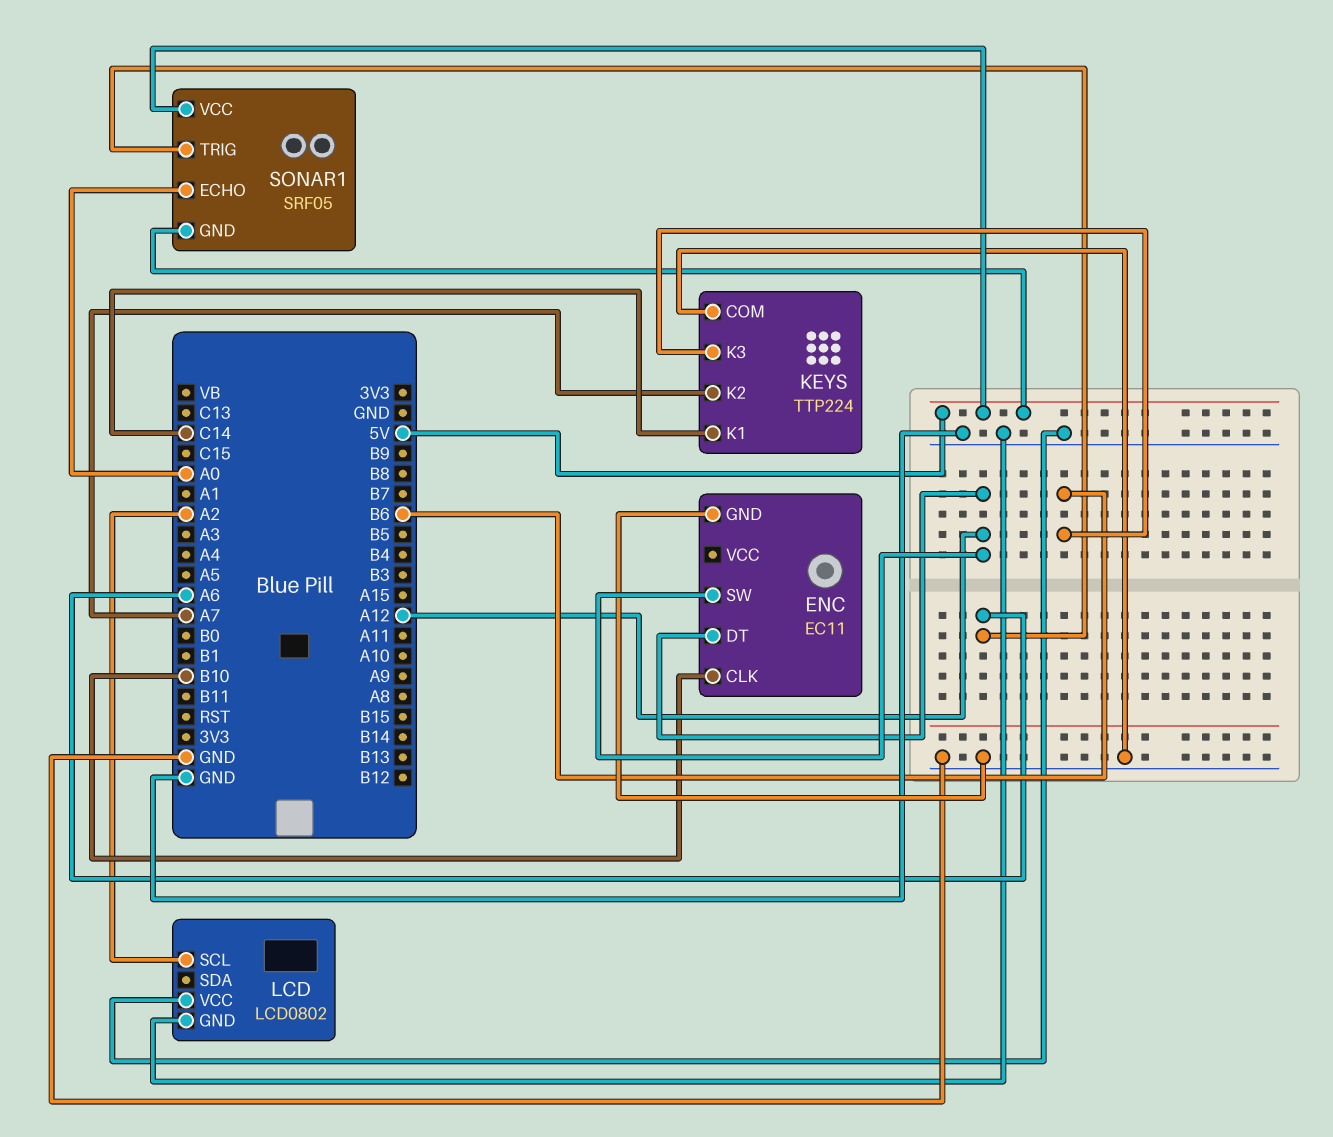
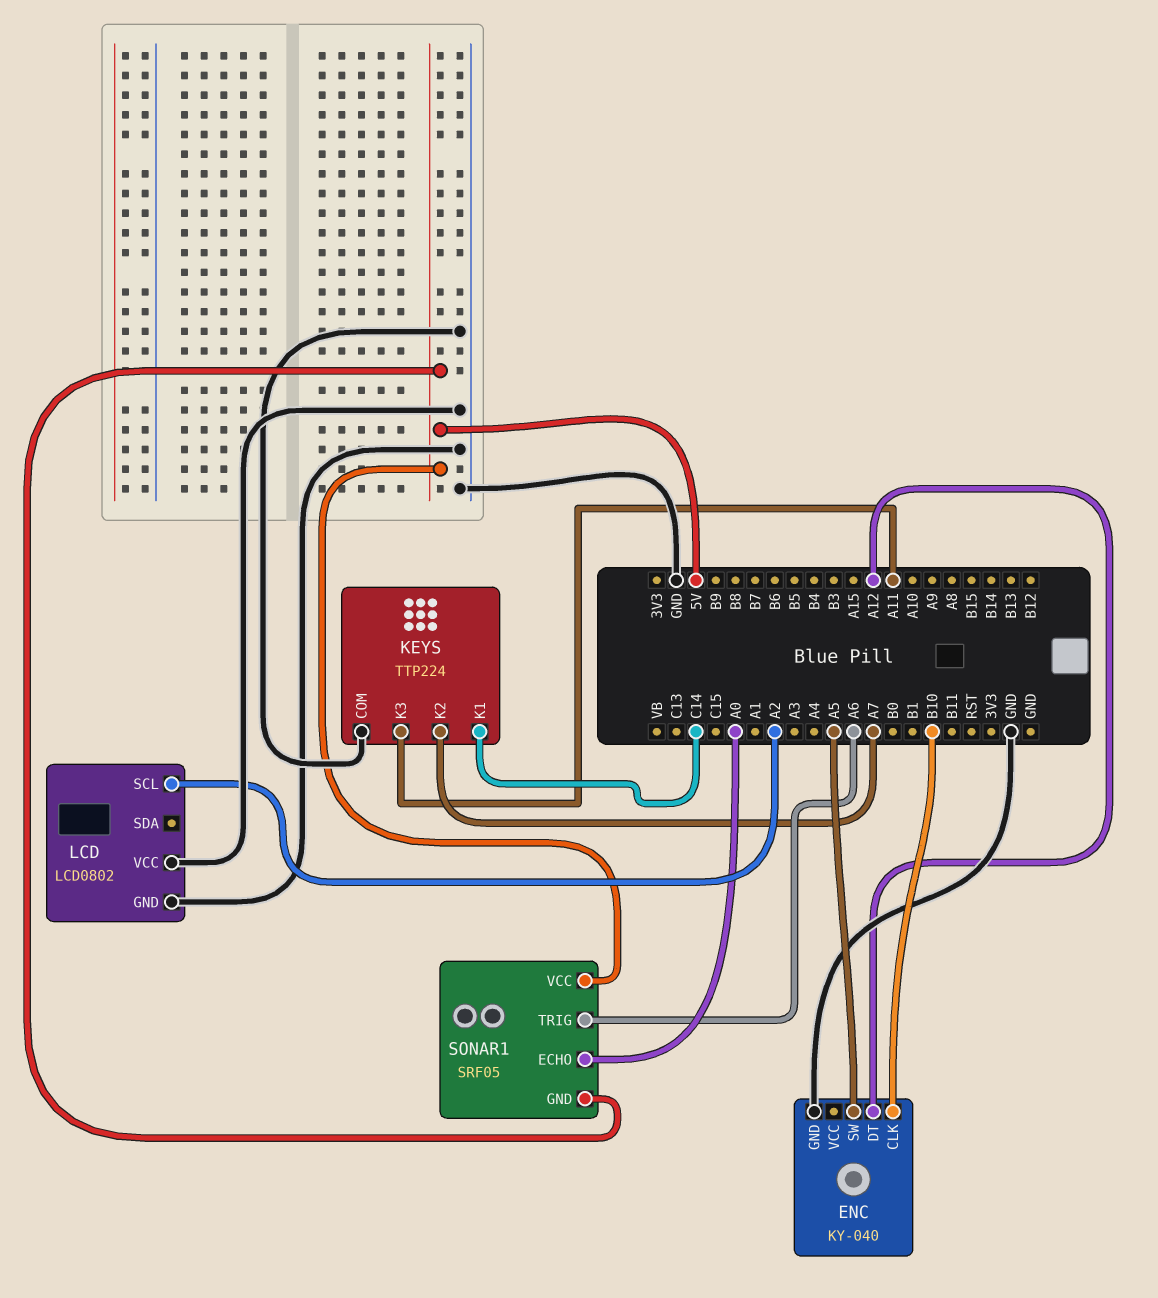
ENC: EC11 -> KY-040
ENC pin SW: A12 -> A5
KEYS pin K3: B6 -> A11

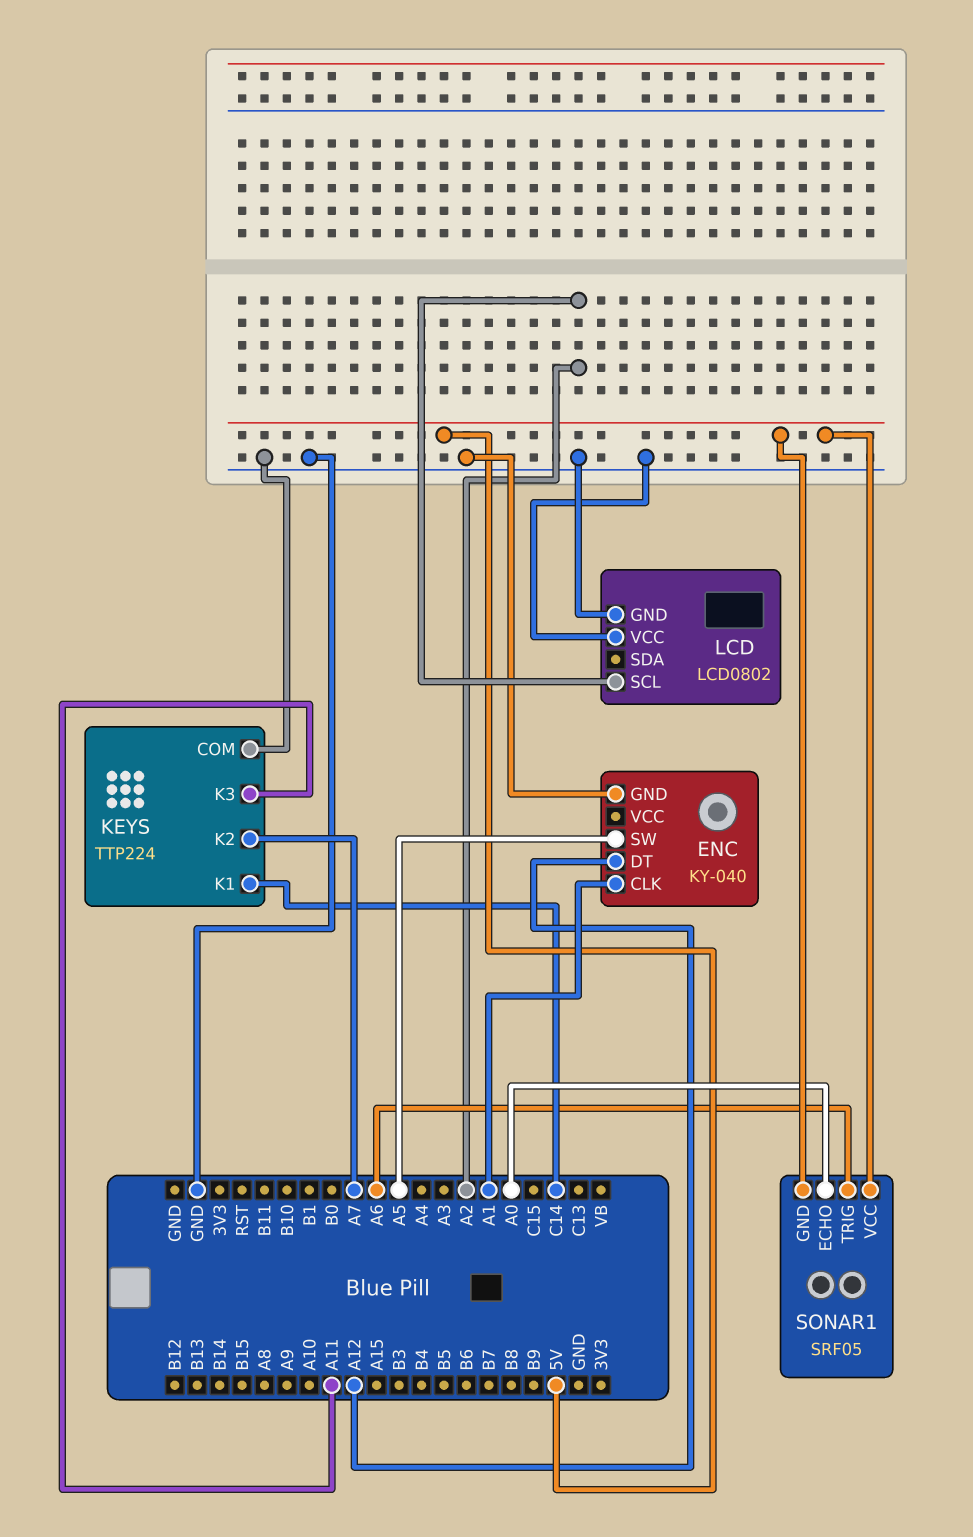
ENC pin CLK: B10 -> A1

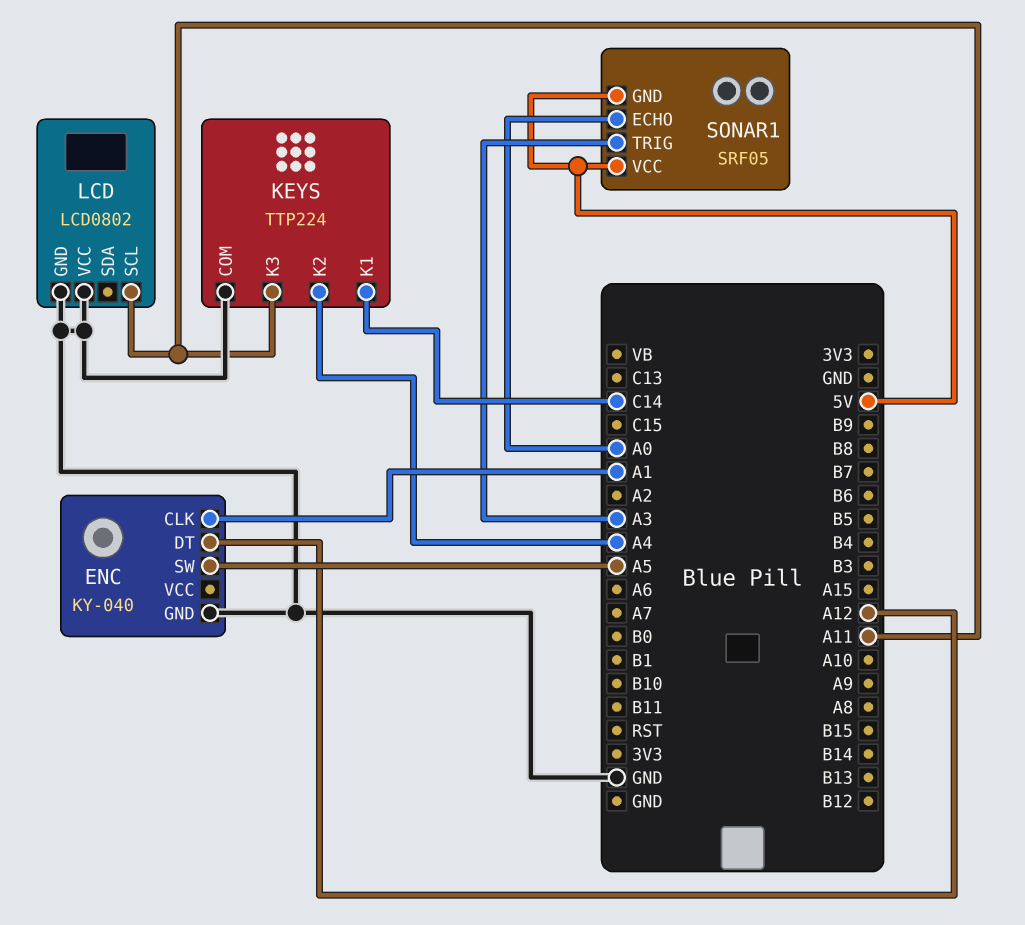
KEYS pin K2: A7 -> A4
LCD pin SCL: A2 -> A11
SONAR1 pin TRIG: A6 -> A3

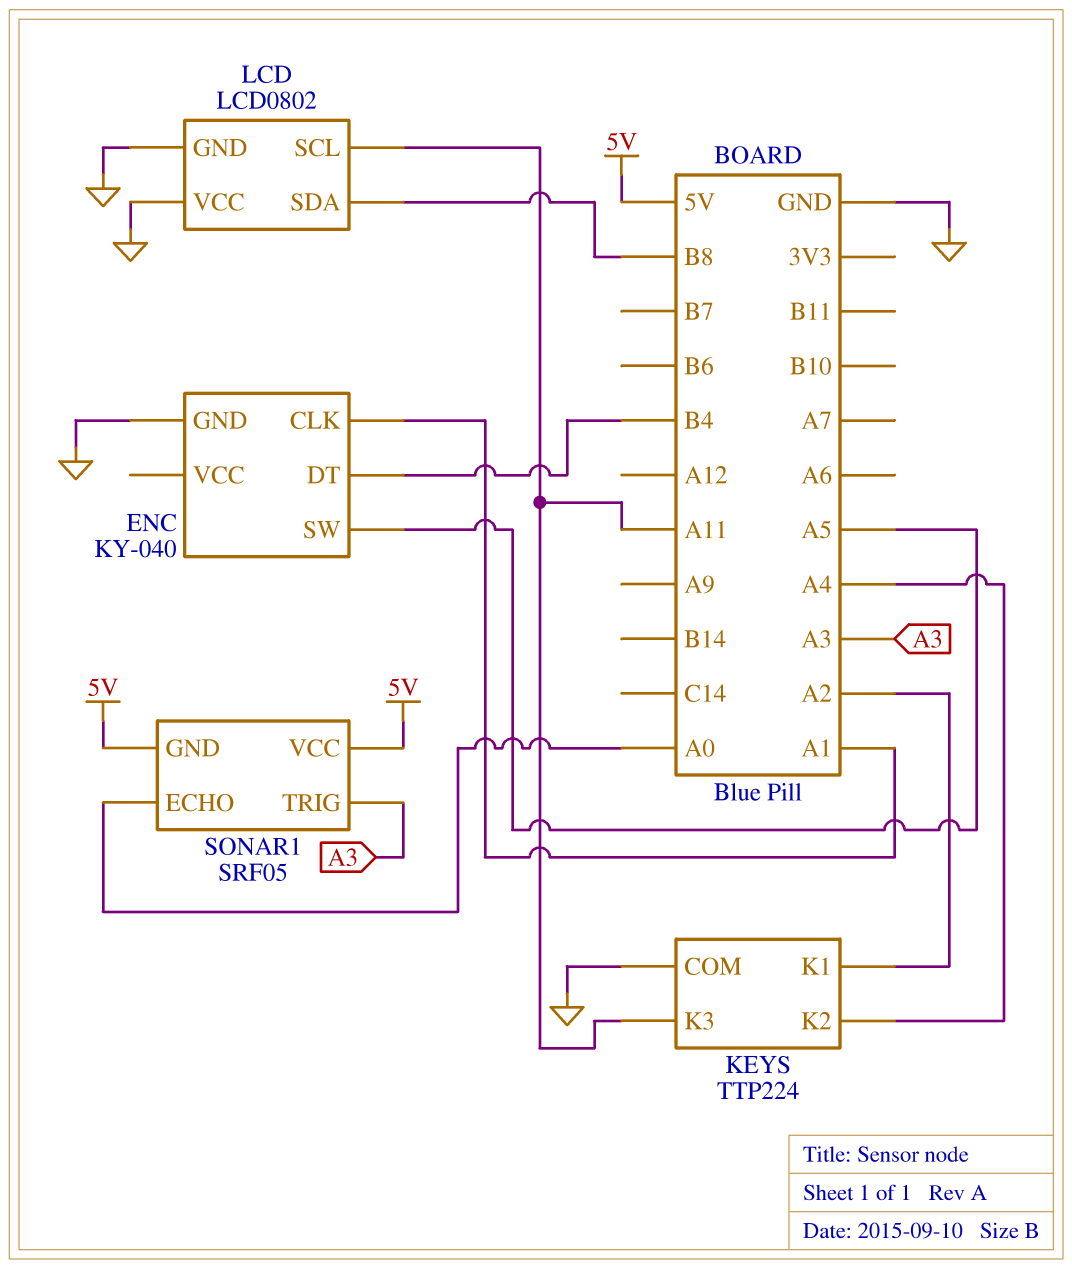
ENC pin DT: A12 -> B4
KEYS pin K1: C14 -> A2
LCD pin SDA: none -> B8

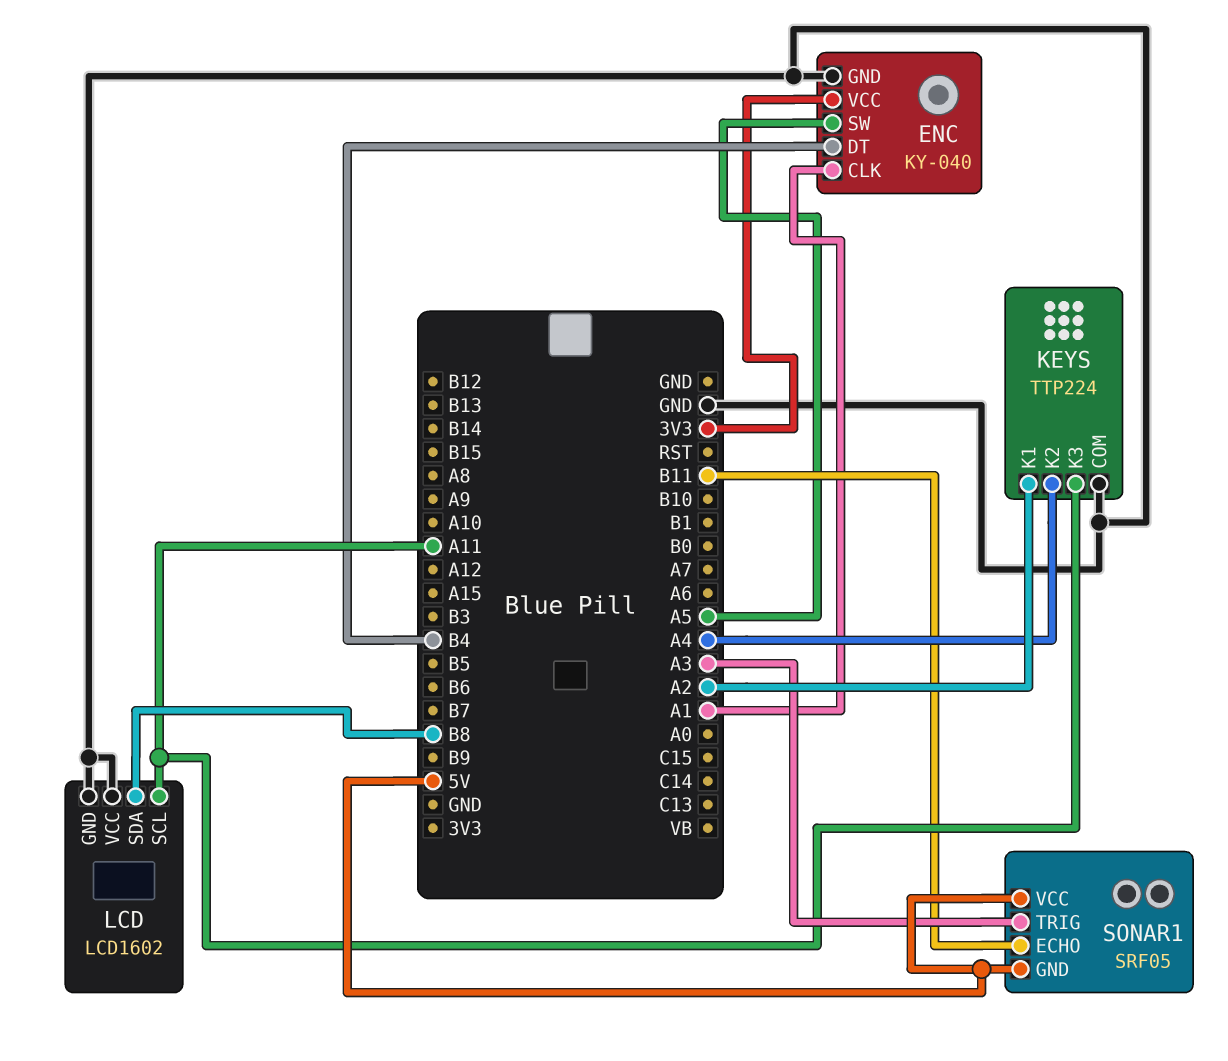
ENC pin VCC: none -> 3V3
LCD: LCD0802 -> LCD1602
SONAR1 pin ECHO: A0 -> B11

